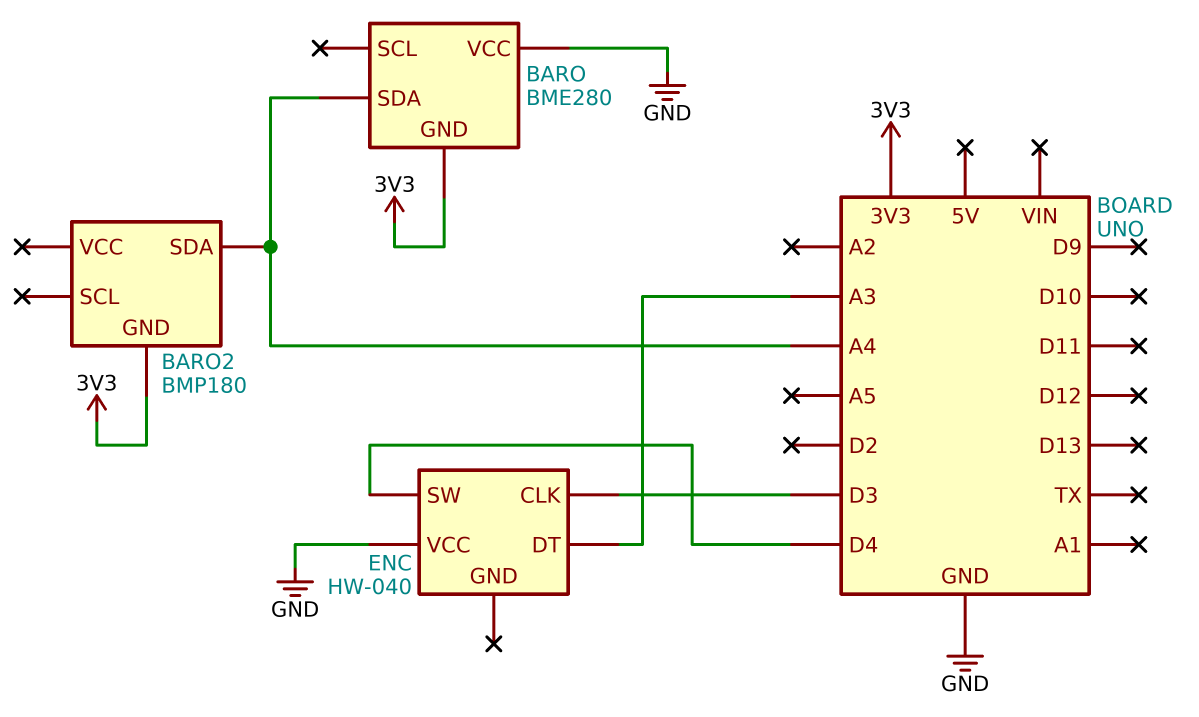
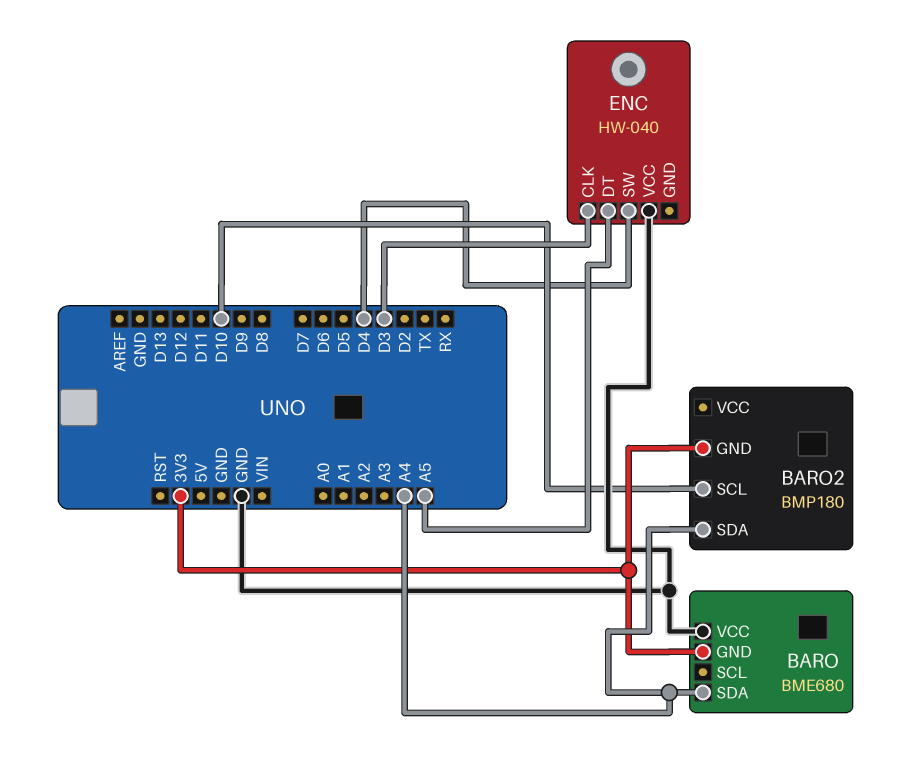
BARO: BME280 -> BME680
BARO2 pin SCL: none -> D10
ENC pin DT: A3 -> A5

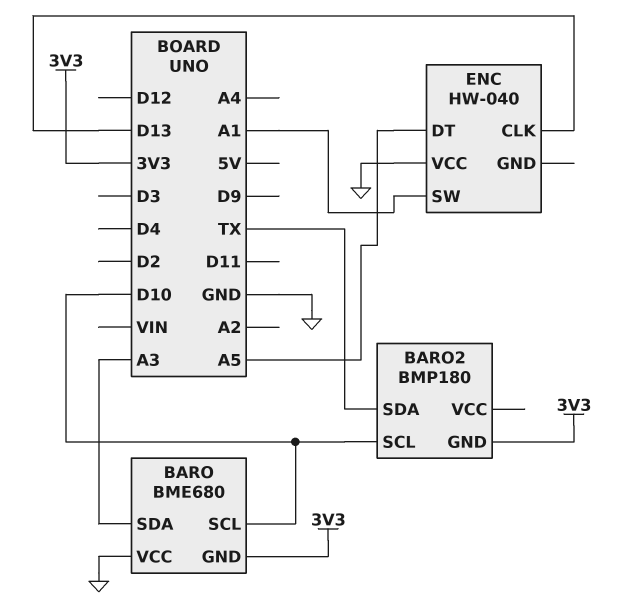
BARO pin SCL: none -> D10
BARO pin SDA: A4 -> A3
BARO2 pin SDA: A4 -> TX
ENC pin CLK: D3 -> D13
ENC pin SW: D4 -> A1

